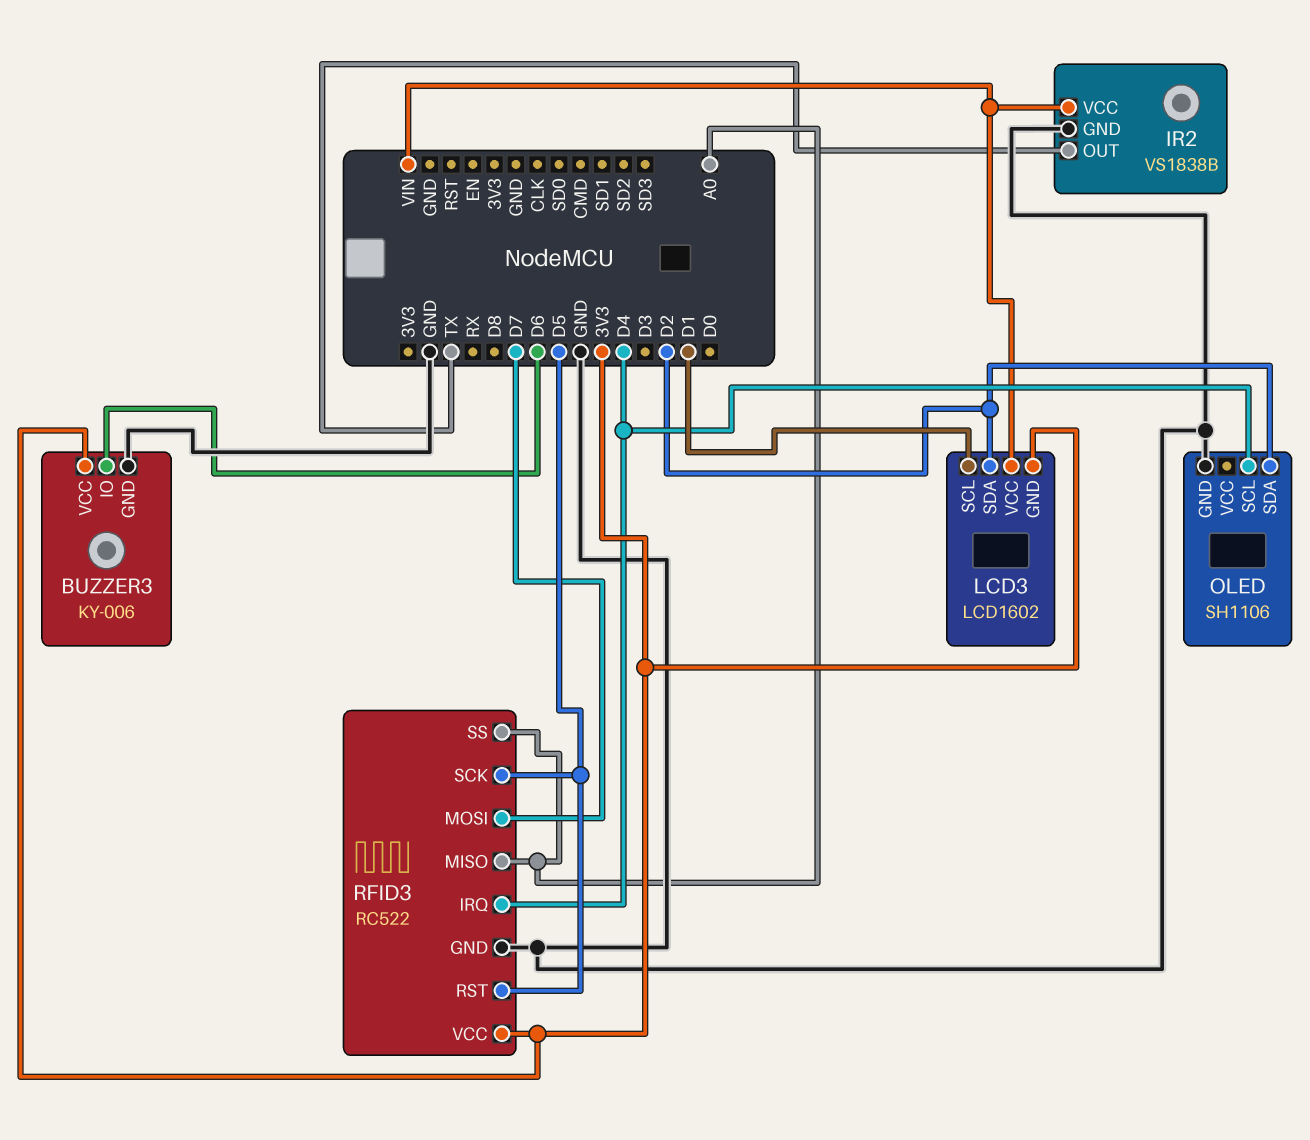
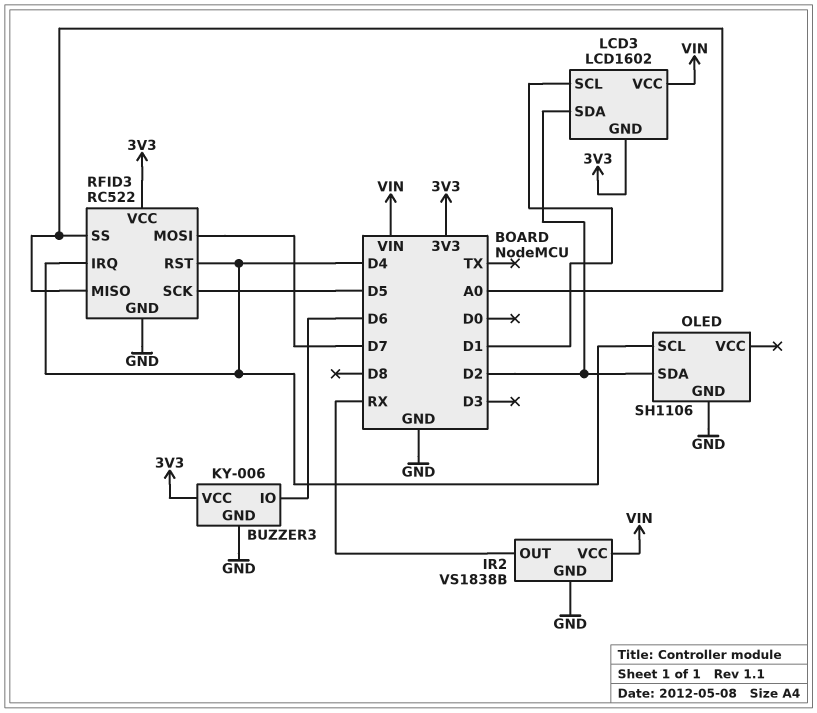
IR2 pin OUT: TX -> RX
RFID3 pin RST: D5 -> D4

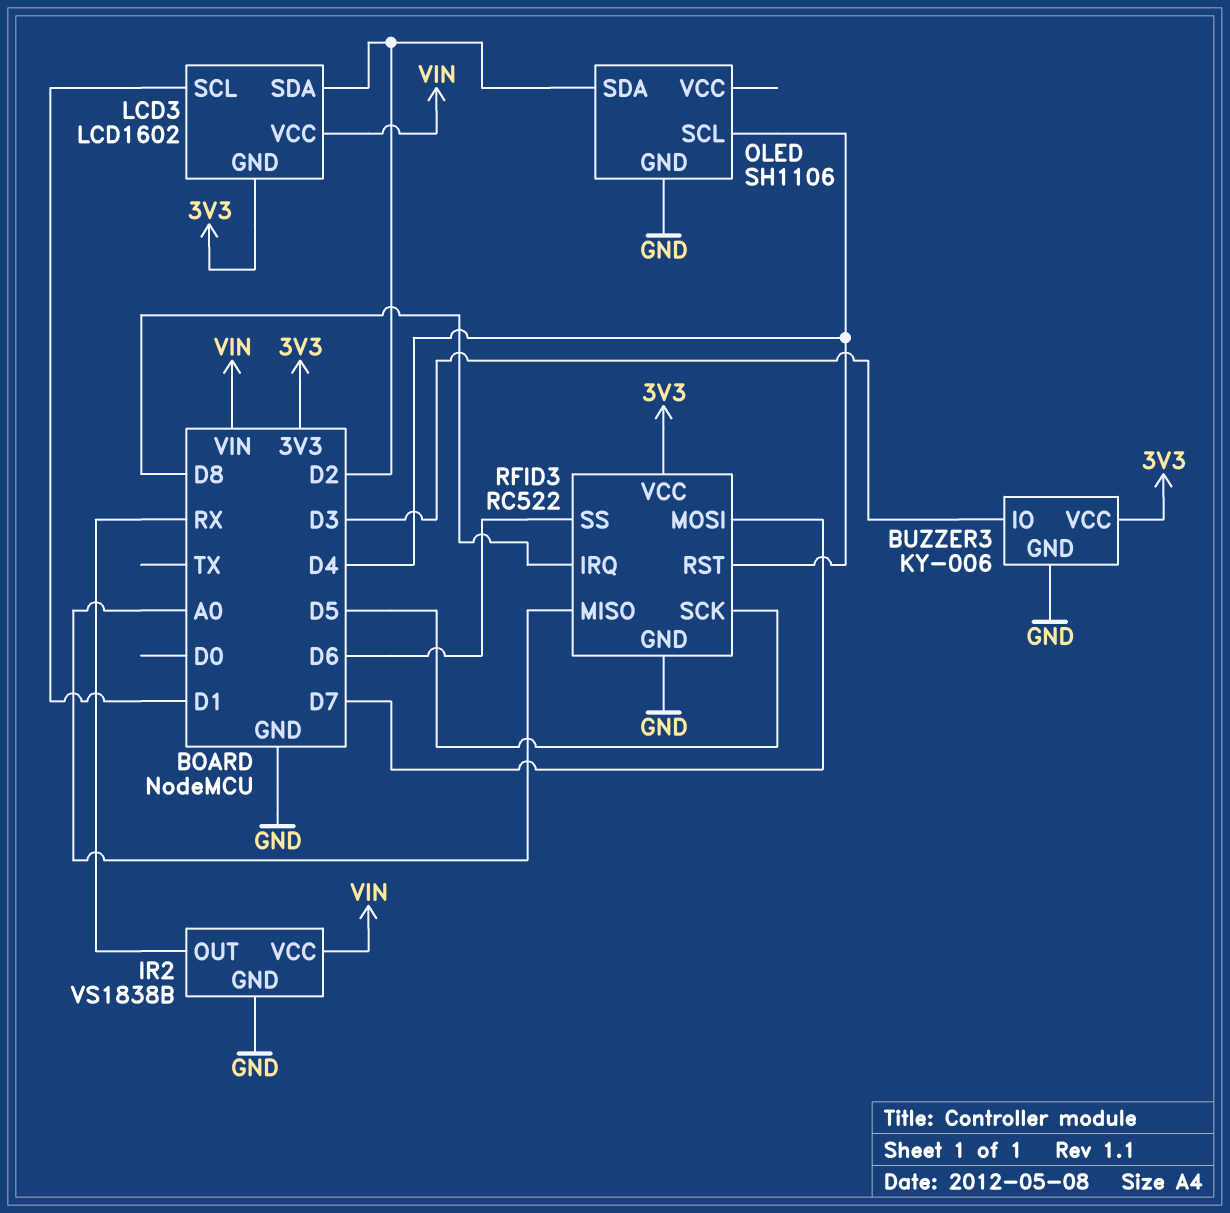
BUZZER3 pin IO: D6 -> D3
RFID3 pin IRQ: D4 -> D8
RFID3 pin SS: A0 -> D6

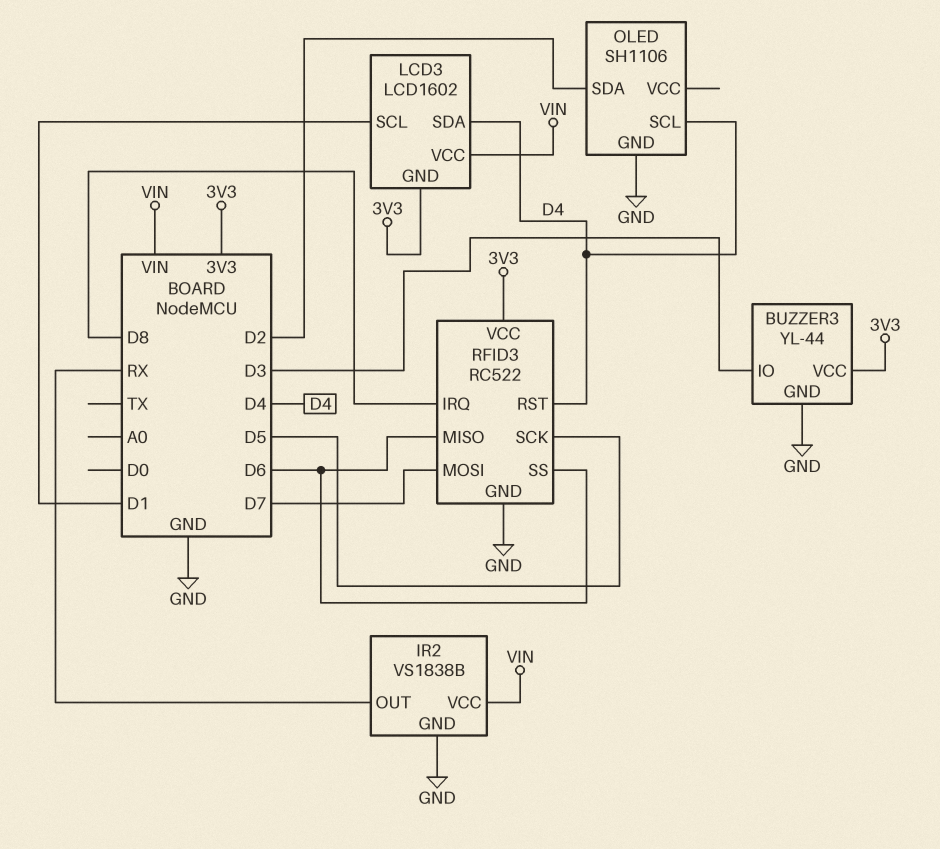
BUZZER3: KY-006 -> YL-44
LCD3 pin SDA: D2 -> D4
RFID3 pin MISO: A0 -> D6

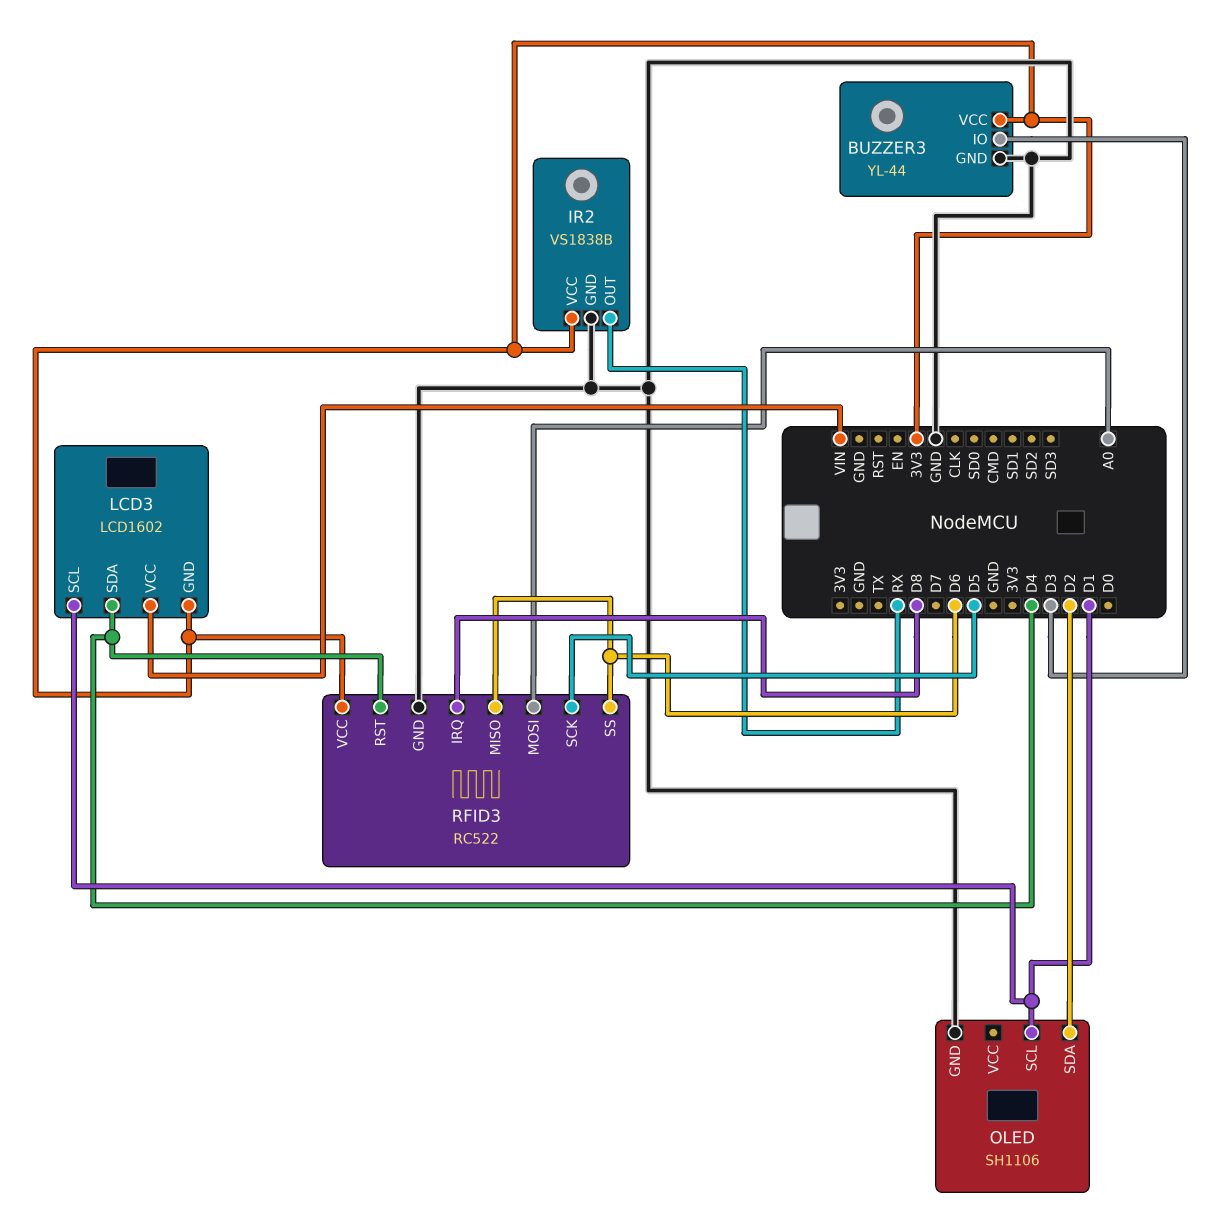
IR2 pin VCC: VIN -> 3V3
OLED pin SCL: D4 -> D1
RFID3 pin MOSI: D7 -> A0

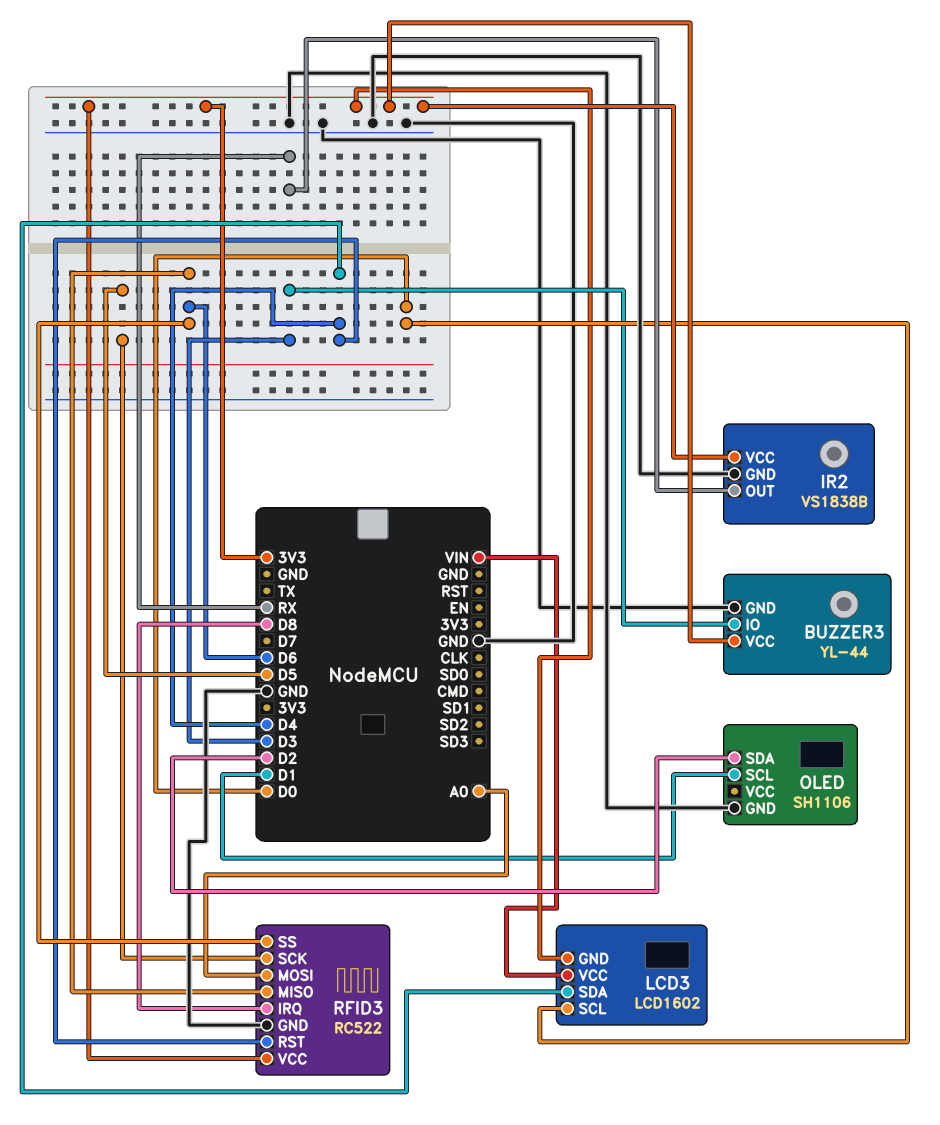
LCD3 pin SCL: D1 -> D0

